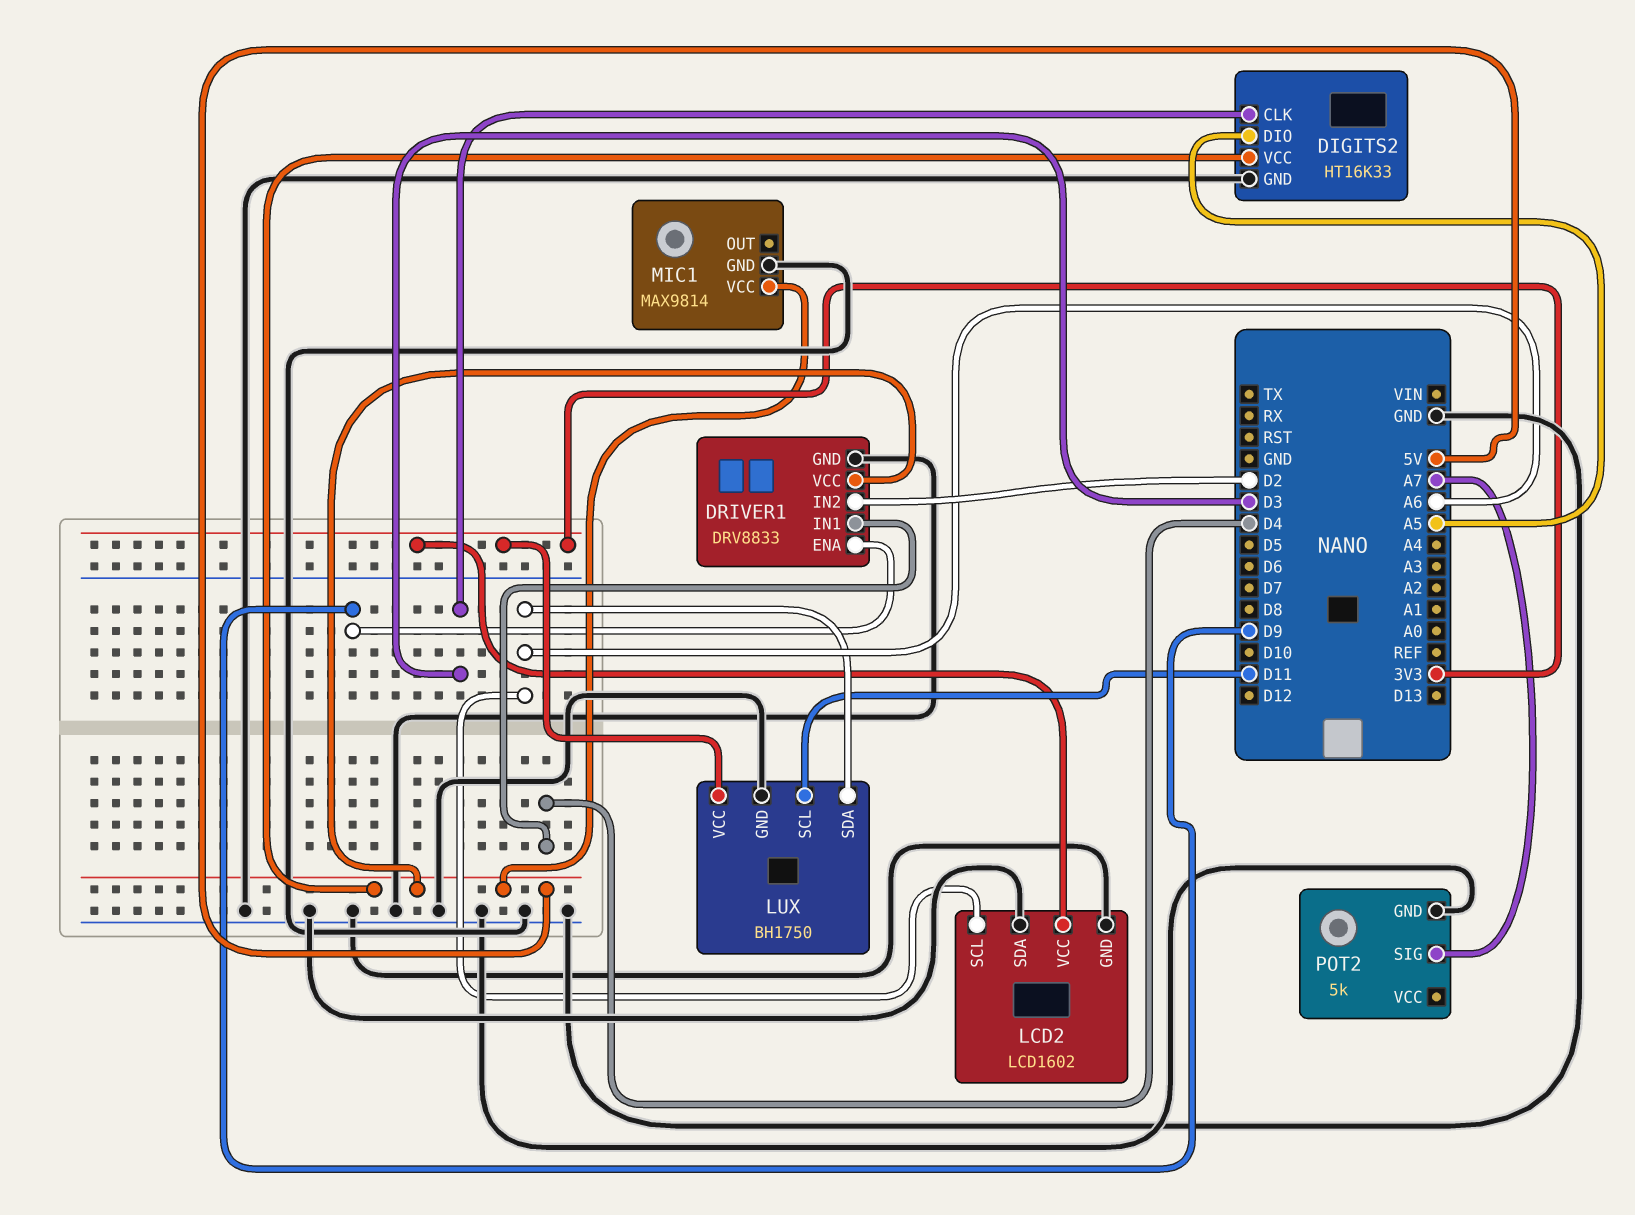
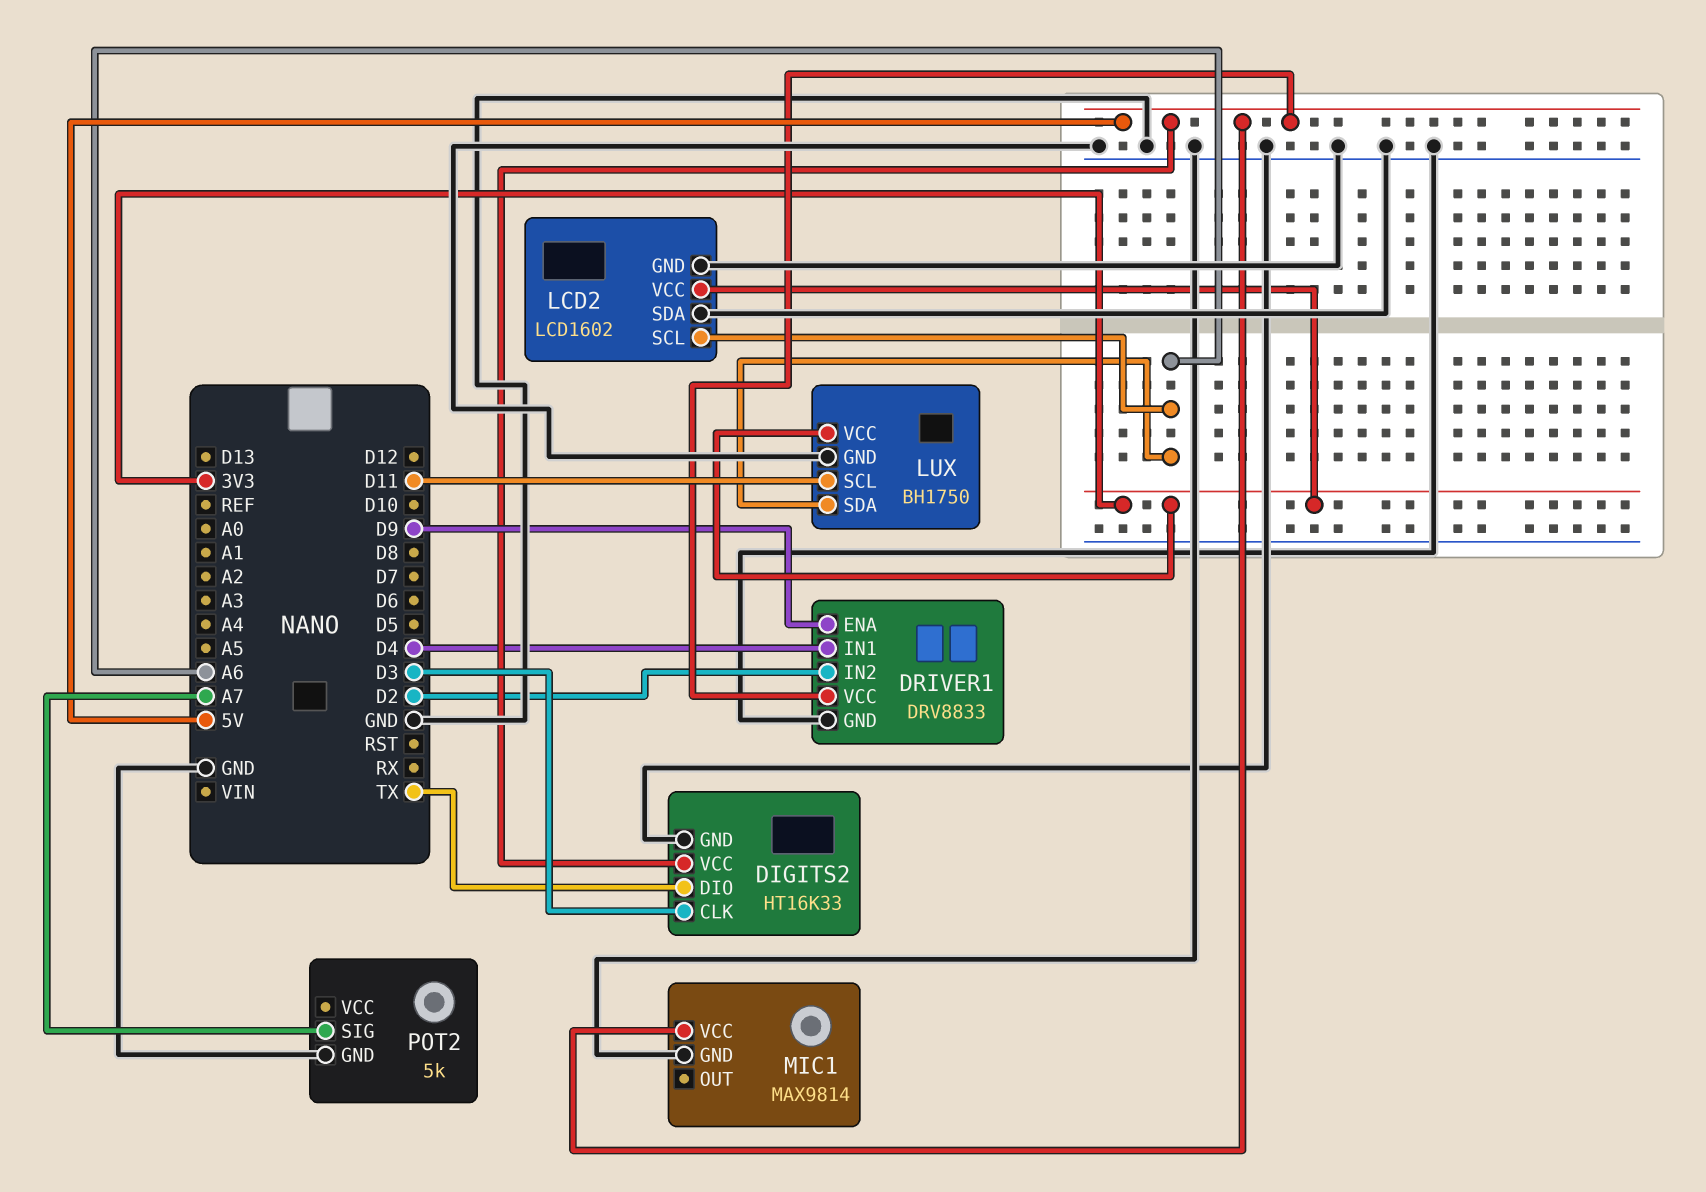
DIGITS2 pin DIO: A5 -> TX

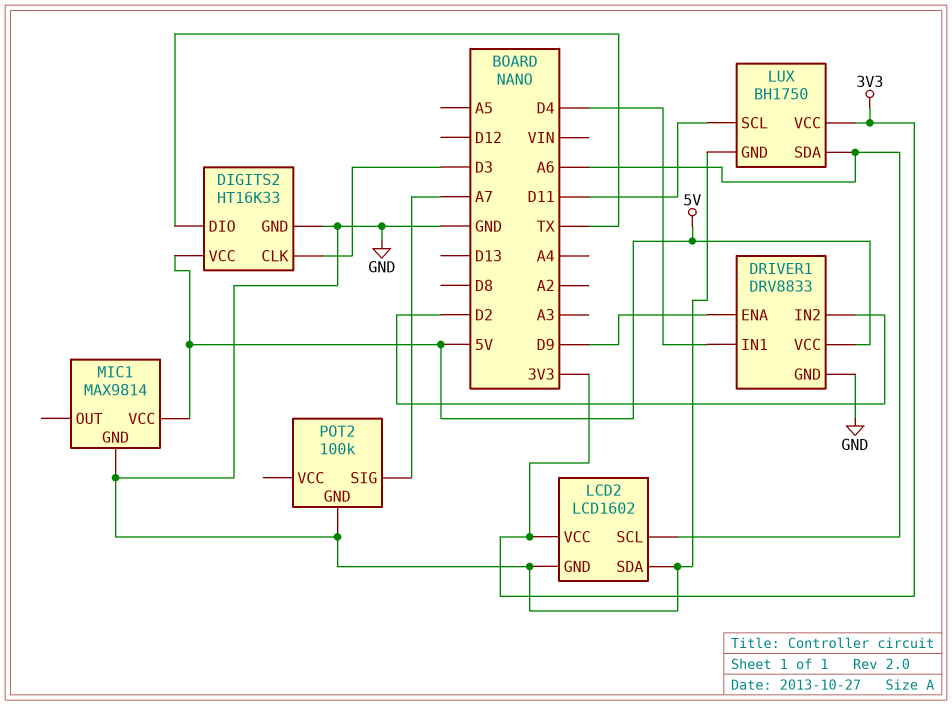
POT2: 5k -> 100k

